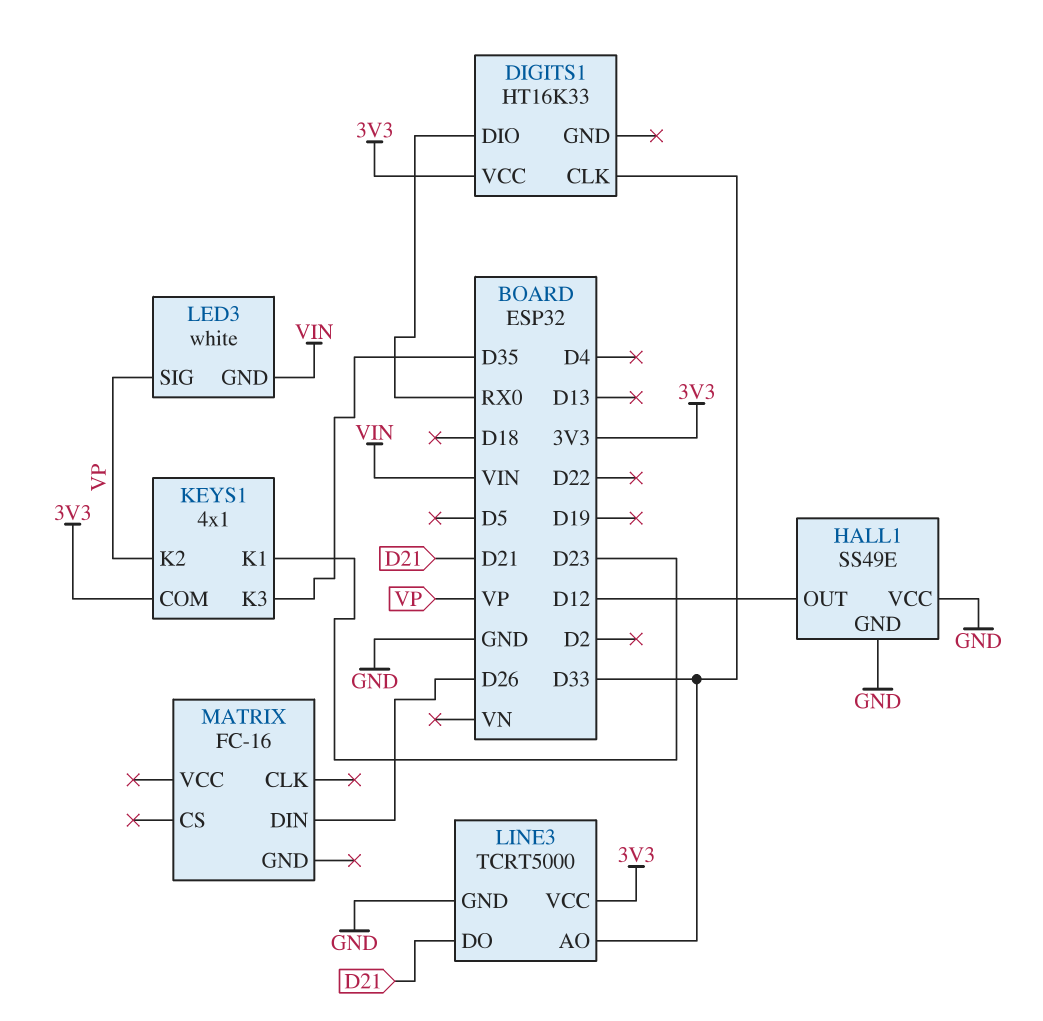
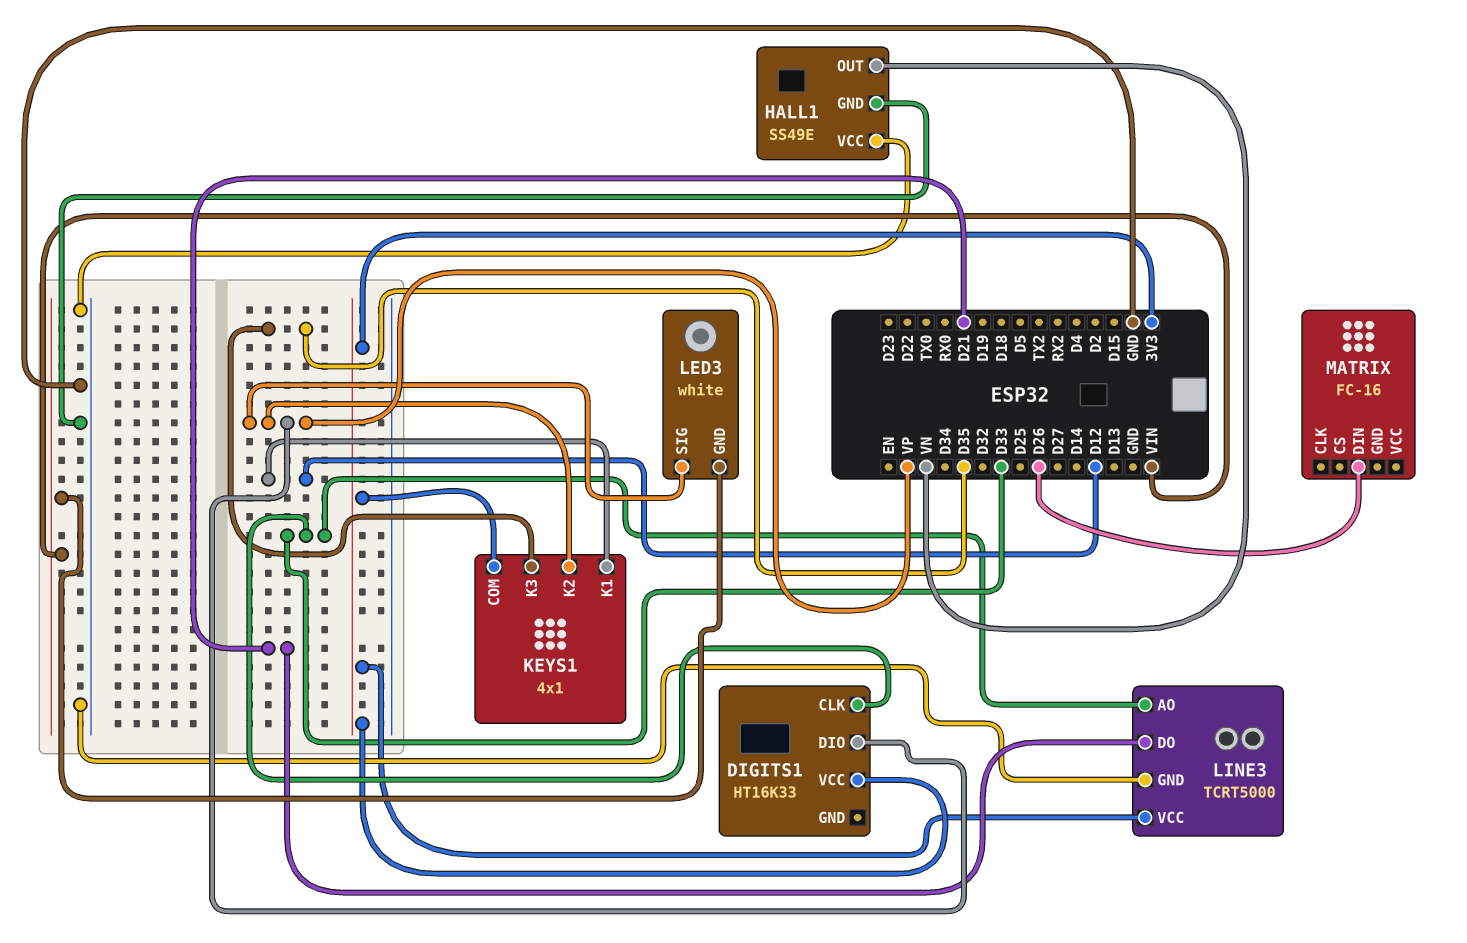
DIGITS1 pin DIO: RX0 -> VP
HALL1 pin OUT: D12 -> VN
KEYS1 pin K1: D23 -> D12

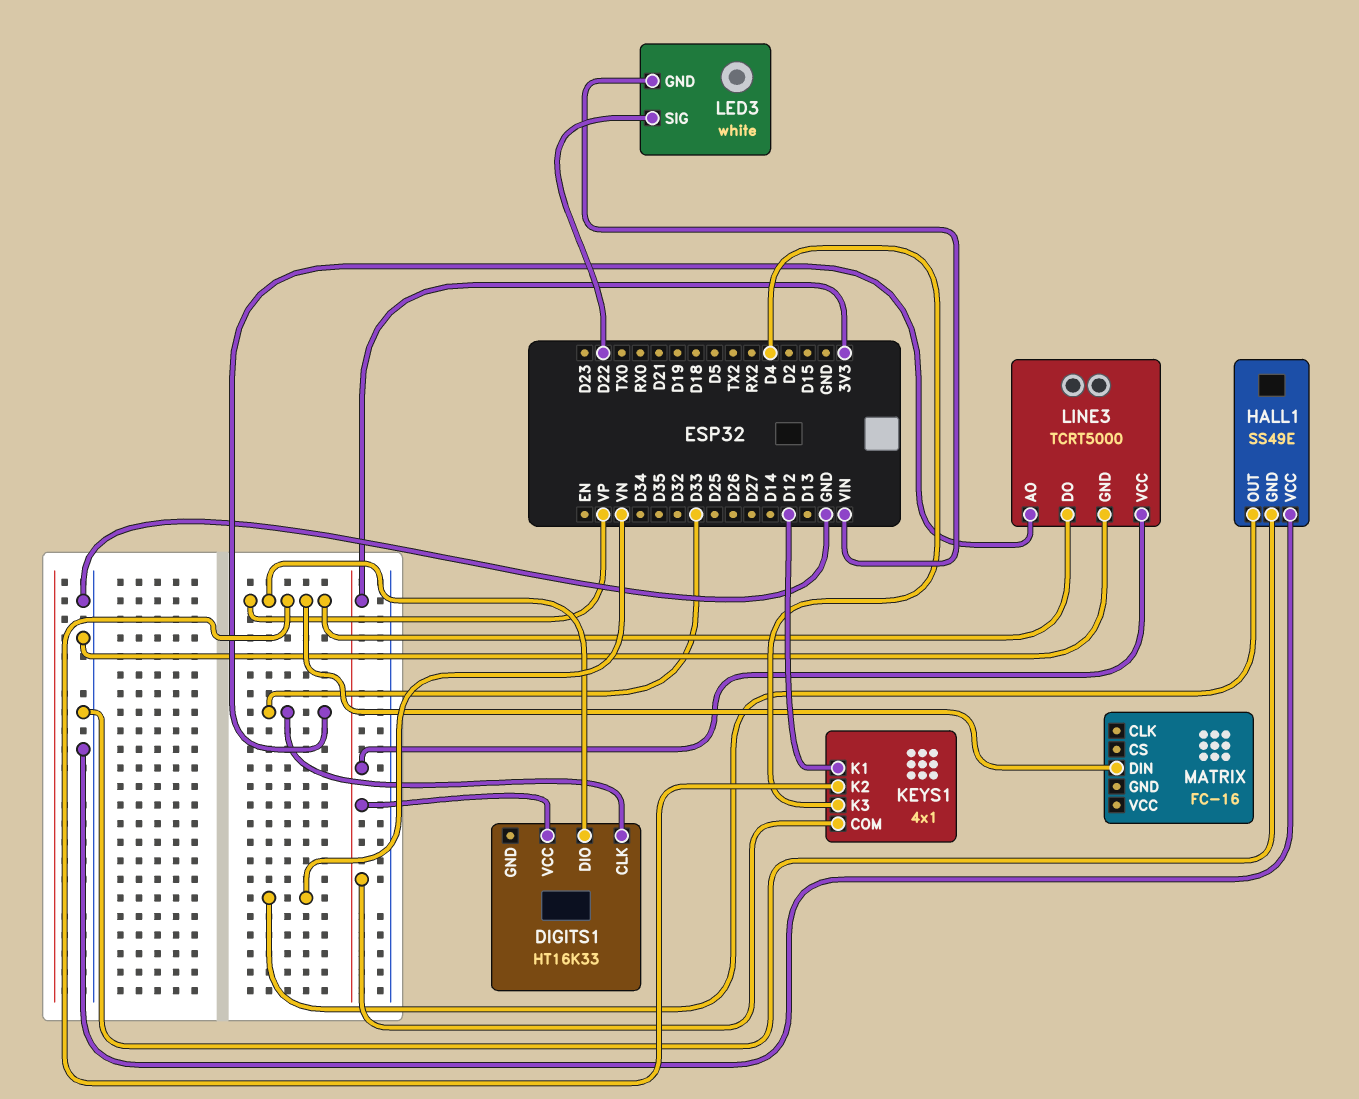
KEYS1 pin K3: D35 -> D4
LED3 pin SIG: VP -> D22
LINE3 pin DO: D21 -> VP
MATRIX pin DIN: D26 -> VP

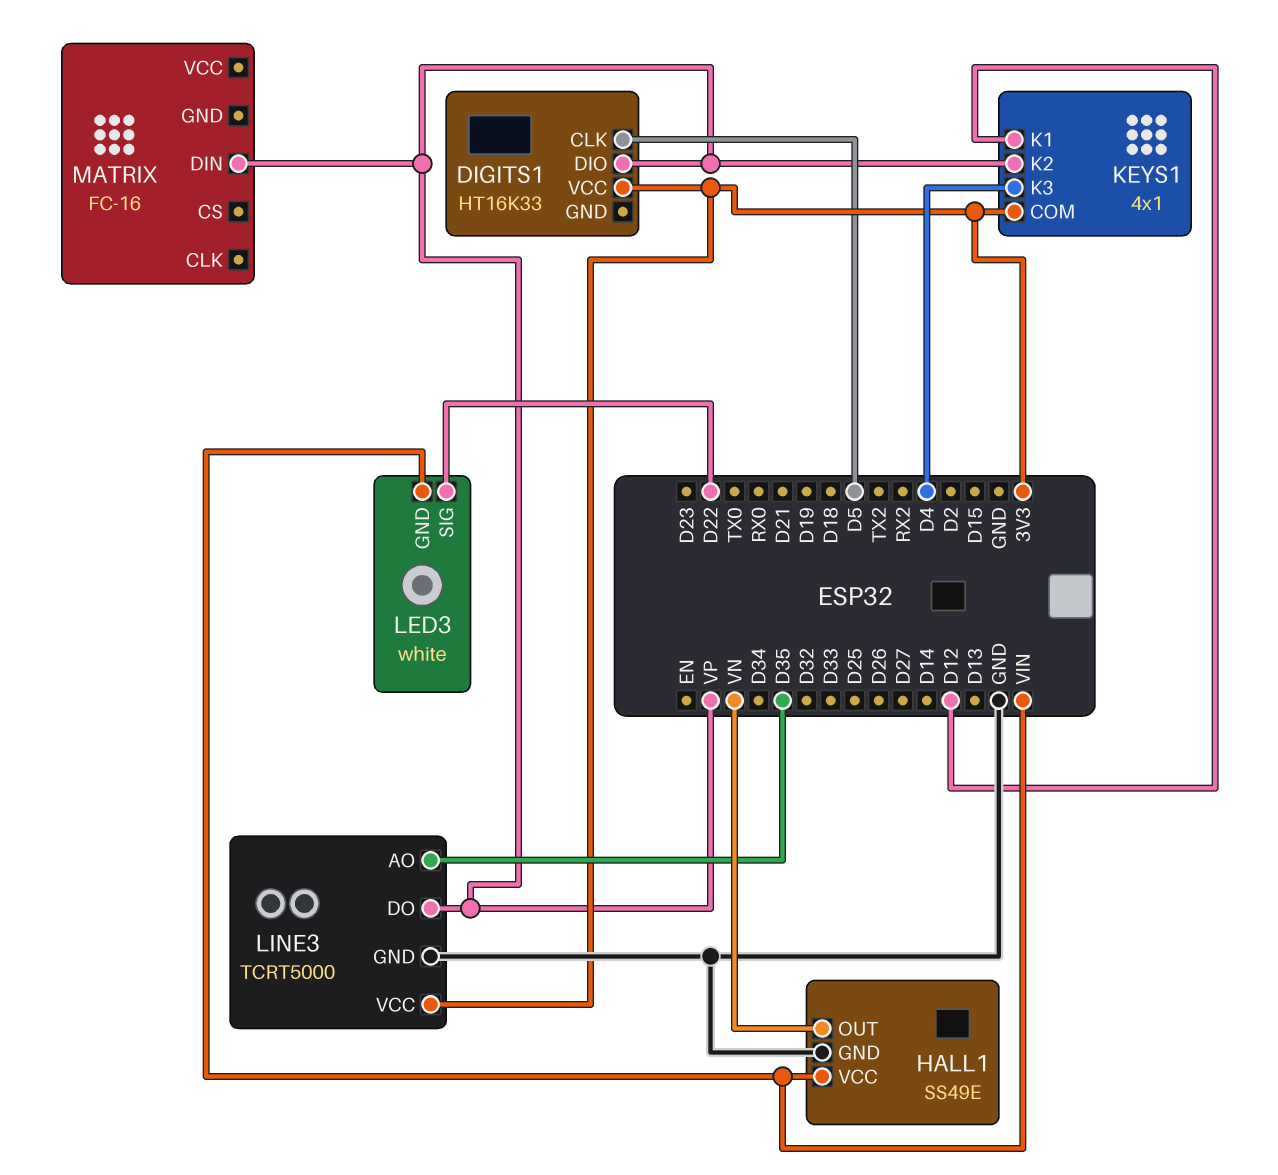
DIGITS1 pin CLK: D33 -> D5
HALL1 pin VCC: GND -> VIN
LINE3 pin AO: D33 -> D35

